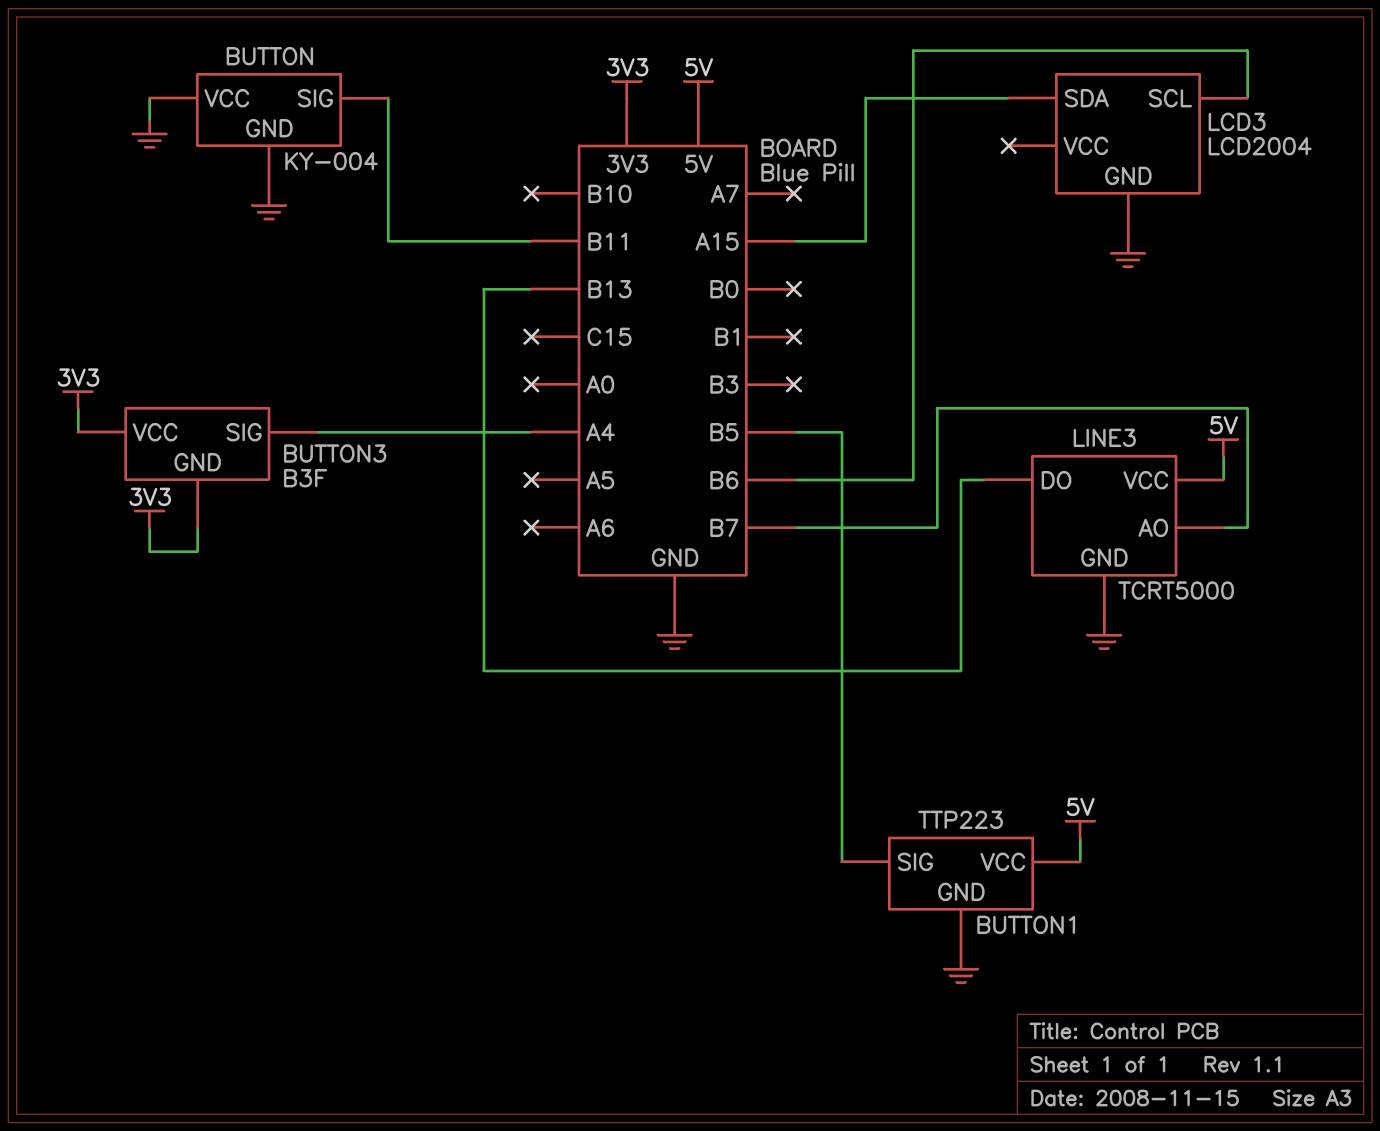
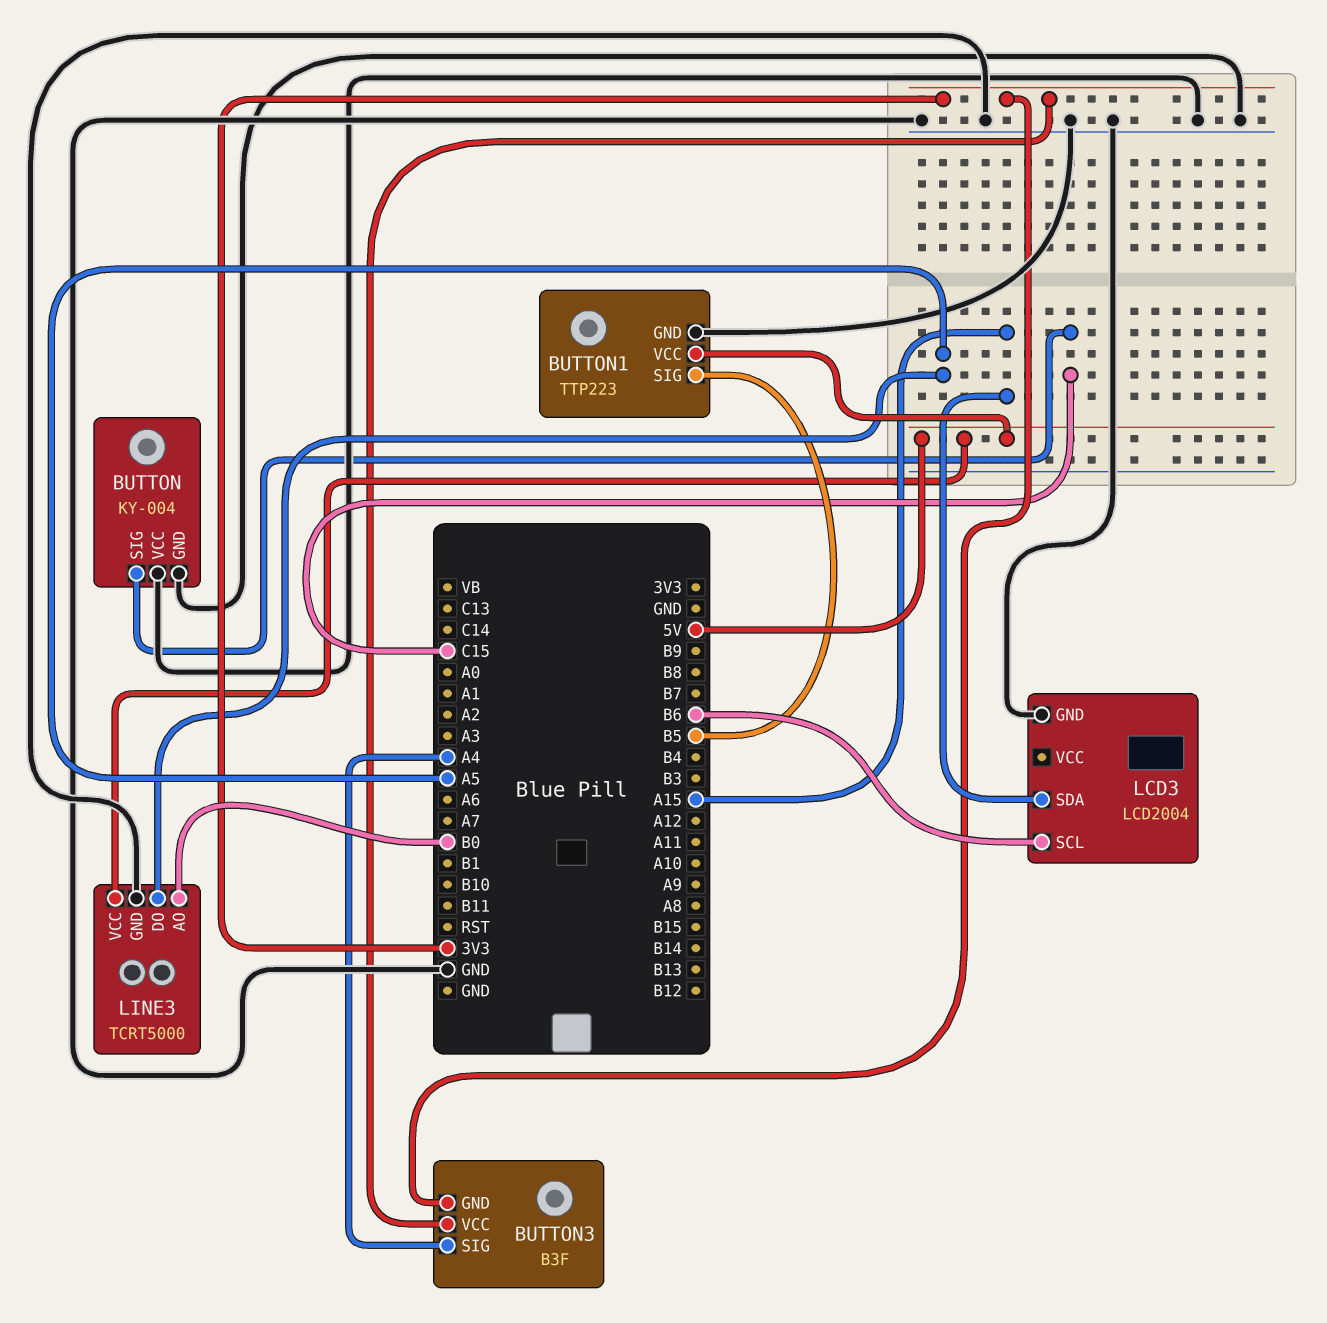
BUTTON pin SIG: B11 -> C15
LINE3 pin AO: B7 -> B0
LINE3 pin DO: B13 -> A5

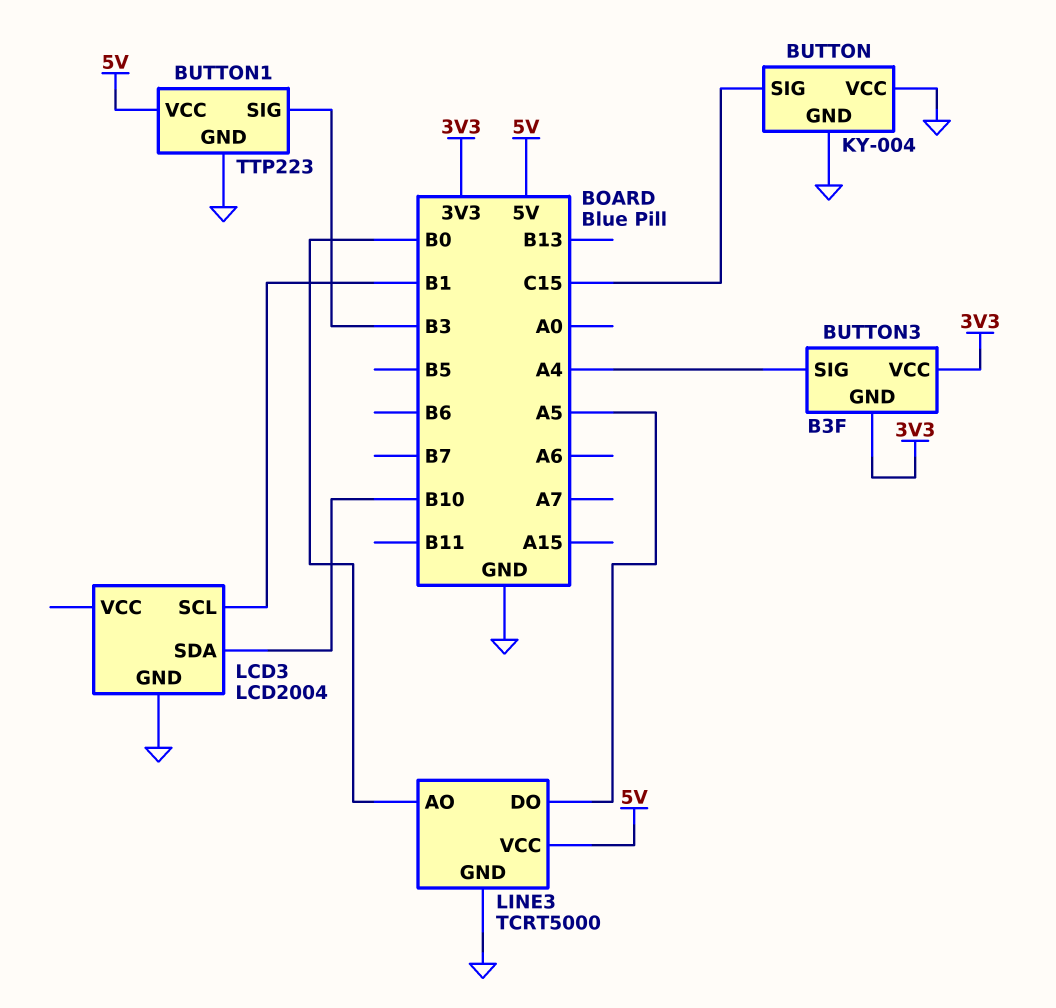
BUTTON1 pin SIG: B5 -> B3
LCD3 pin SCL: B6 -> B1
LCD3 pin SDA: A15 -> B10

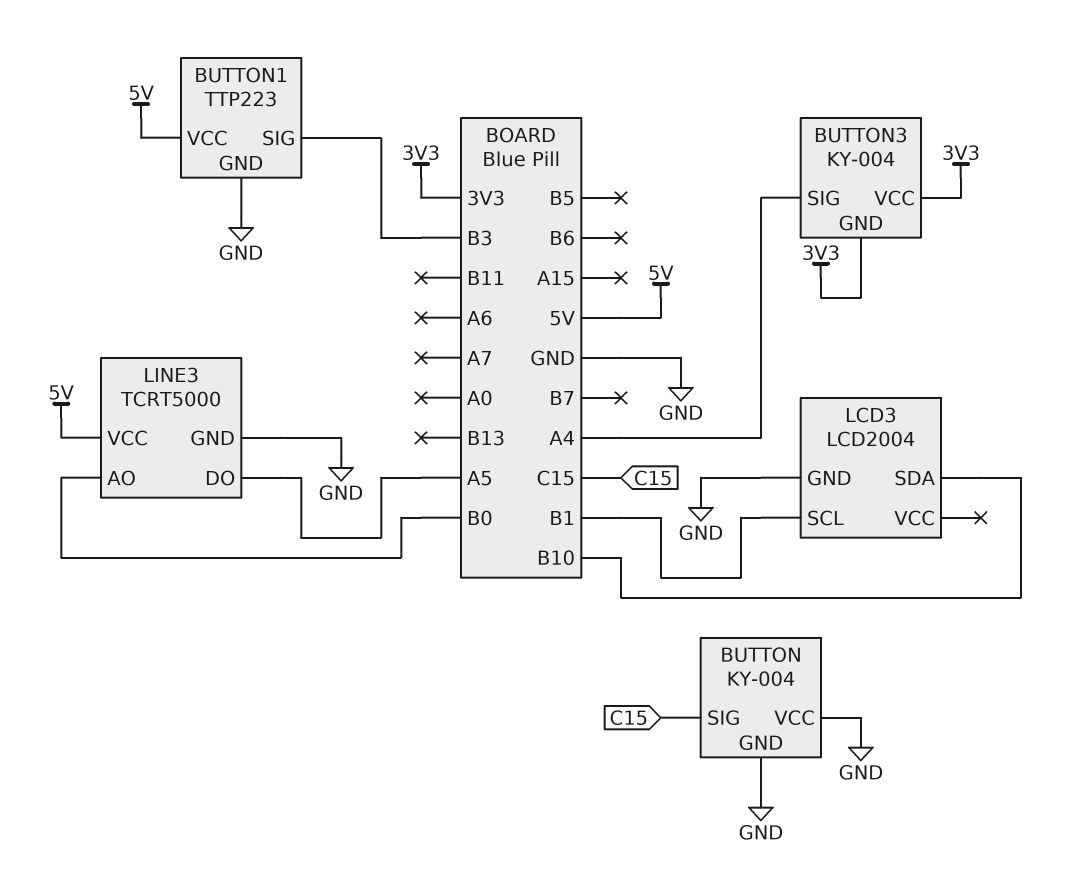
BUTTON3: B3F -> KY-004

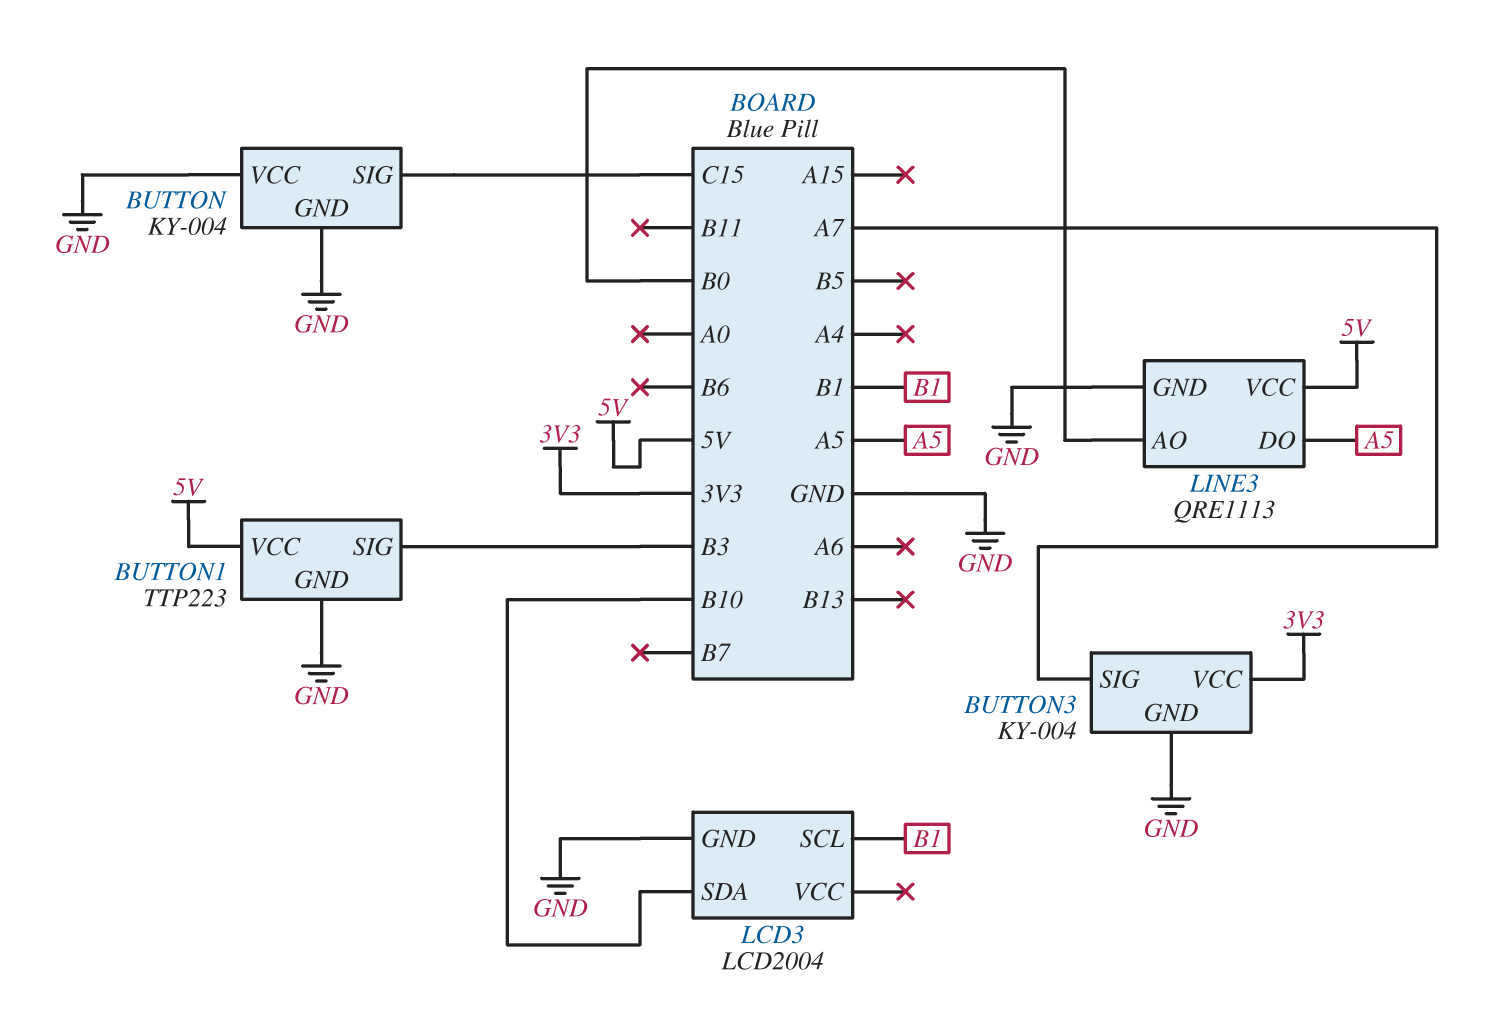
BUTTON3 pin GND: 3V3 -> GND
BUTTON3 pin SIG: A4 -> A7
LINE3: TCRT5000 -> QRE1113

